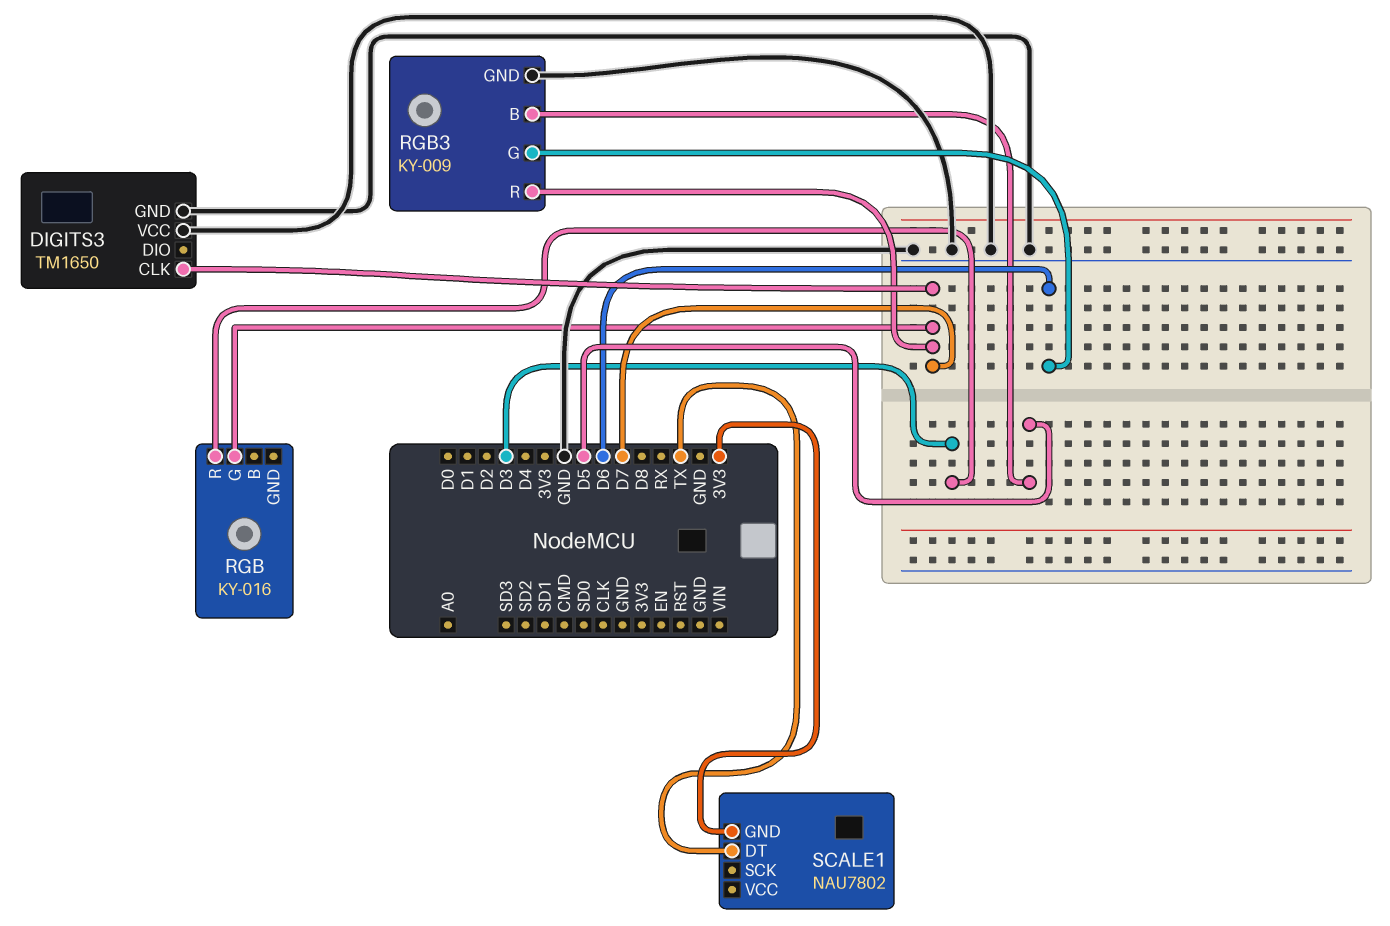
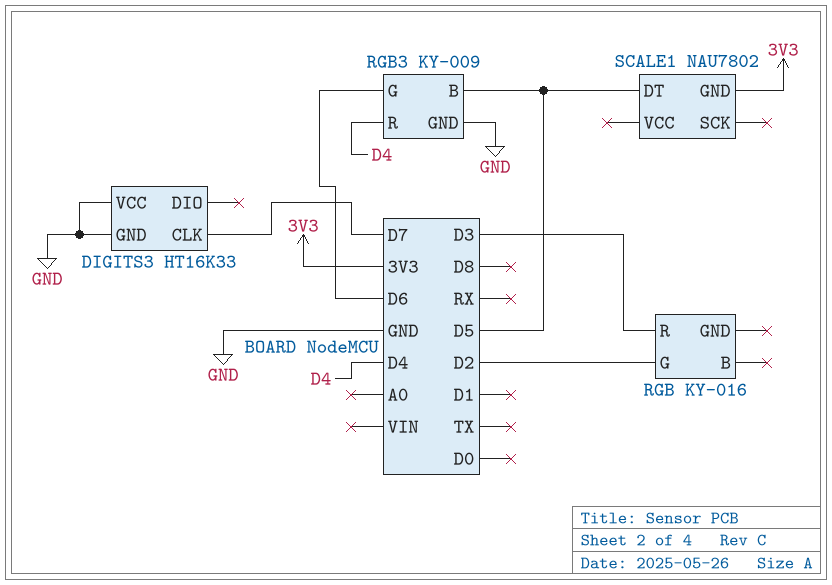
DIGITS3: TM1650 -> HT16K33
RGB pin G: D7 -> D2
RGB3 pin R: D7 -> D4
SCALE1 pin DT: TX -> D5

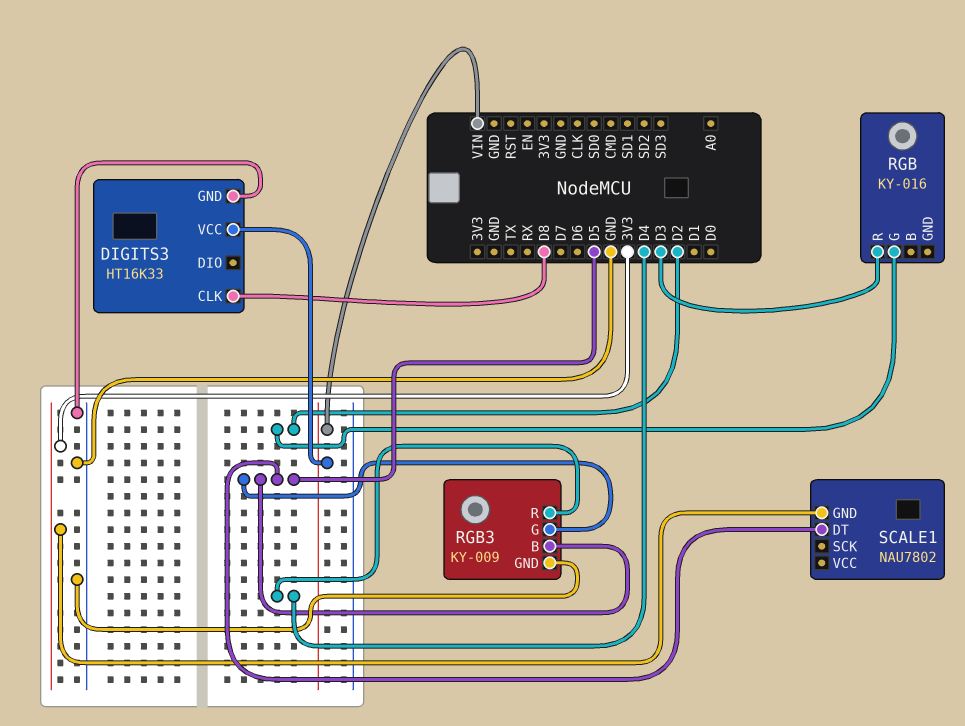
DIGITS3 pin CLK: D7 -> D8
DIGITS3 pin VCC: GND -> VIN
RGB3 pin G: D6 -> D5

